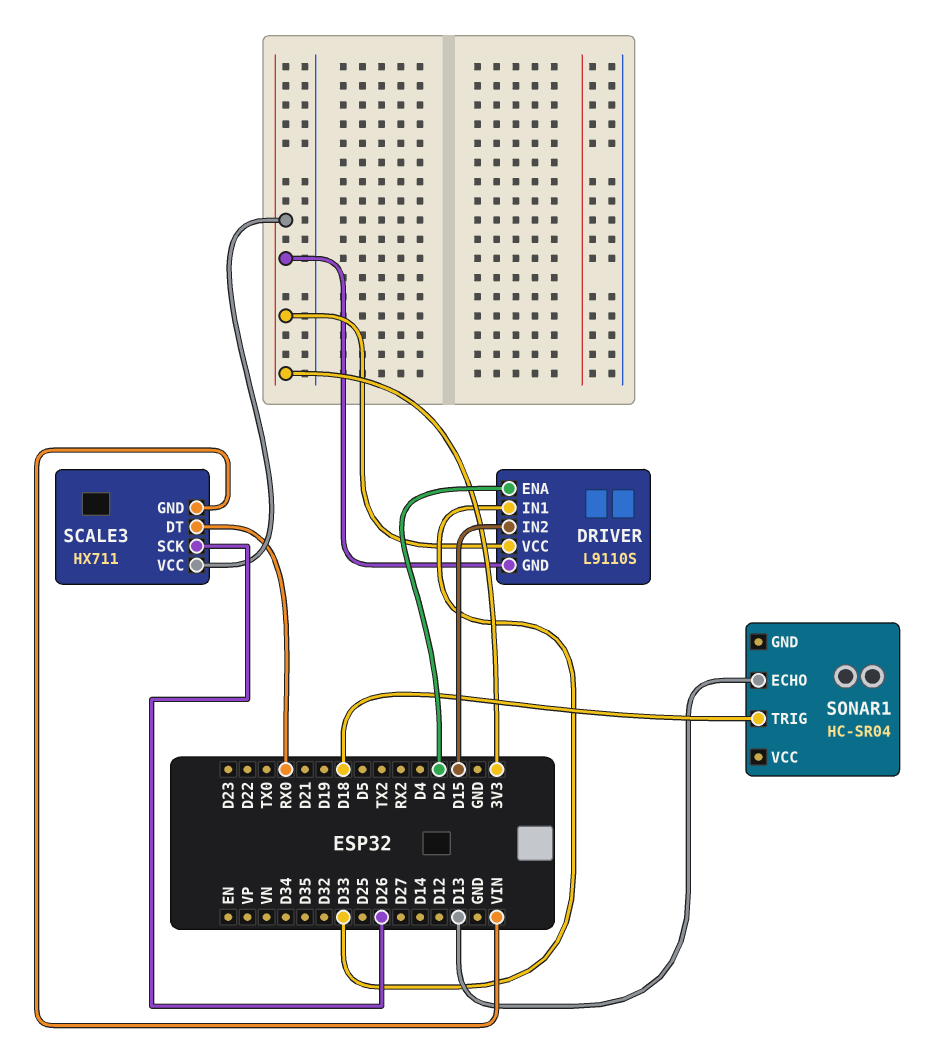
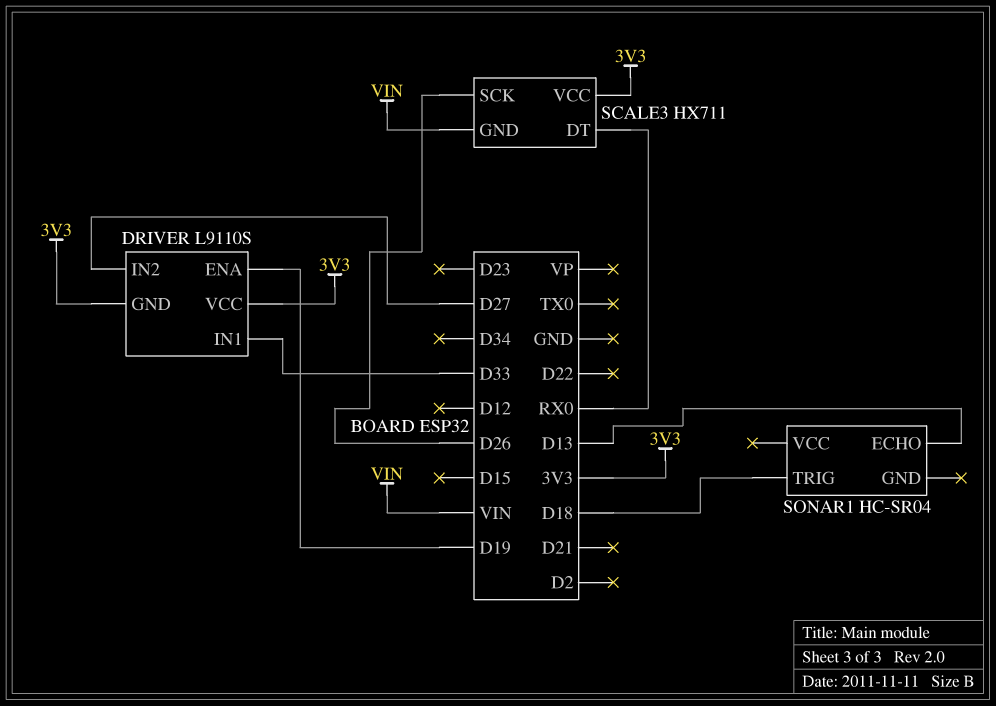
DRIVER pin ENA: D2 -> D19
DRIVER pin IN2: D15 -> D27

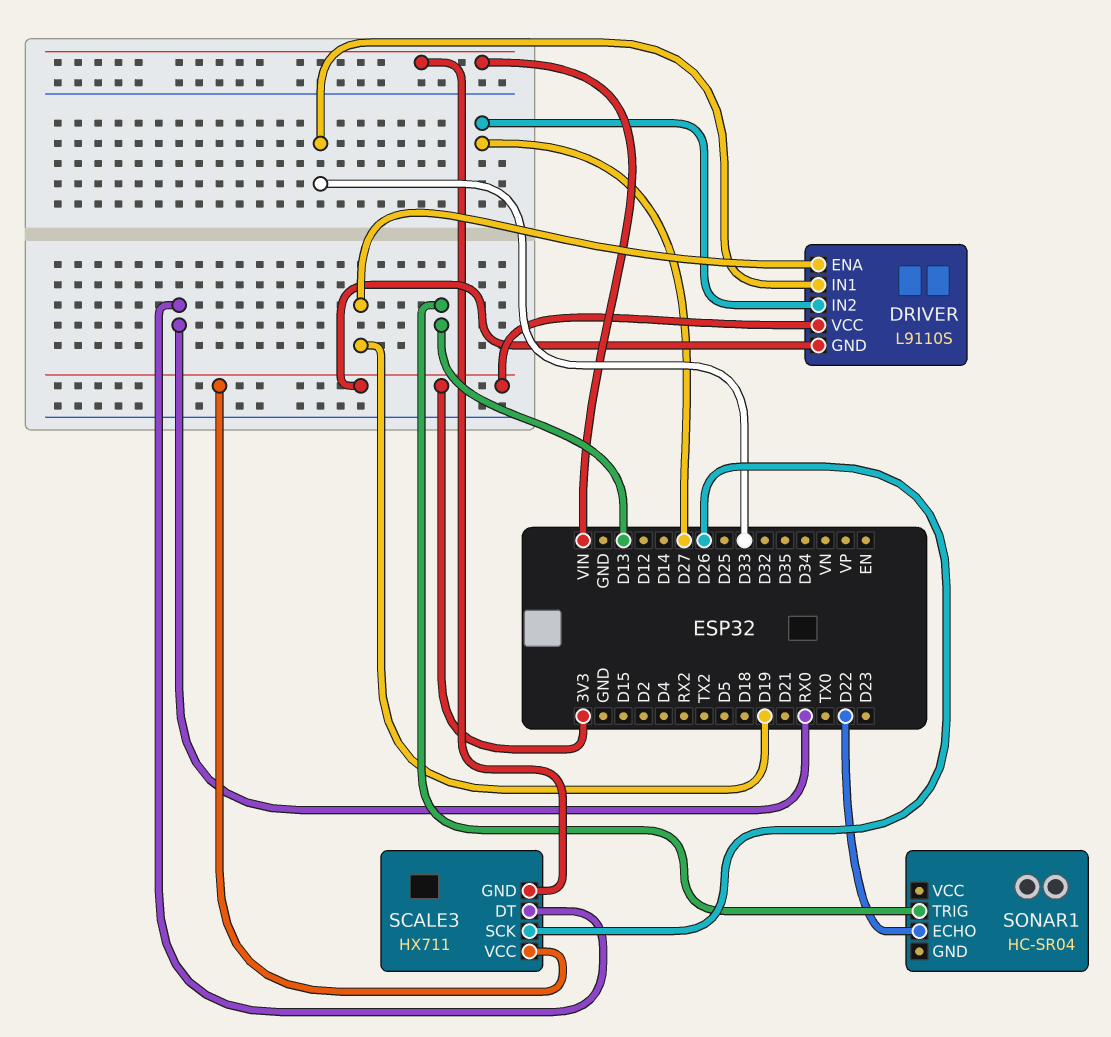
SONAR1 pin ECHO: D13 -> D22
SONAR1 pin TRIG: D18 -> D13

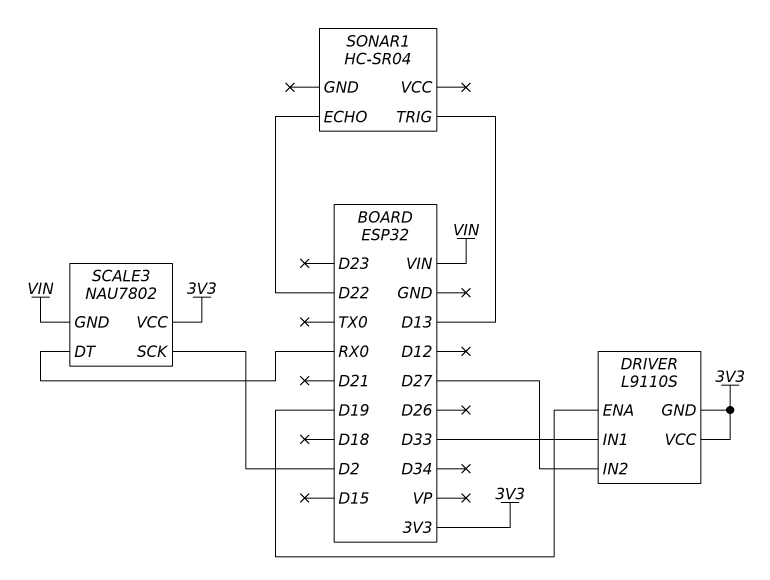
SCALE3: HX711 -> NAU7802
SCALE3 pin SCK: D26 -> D2

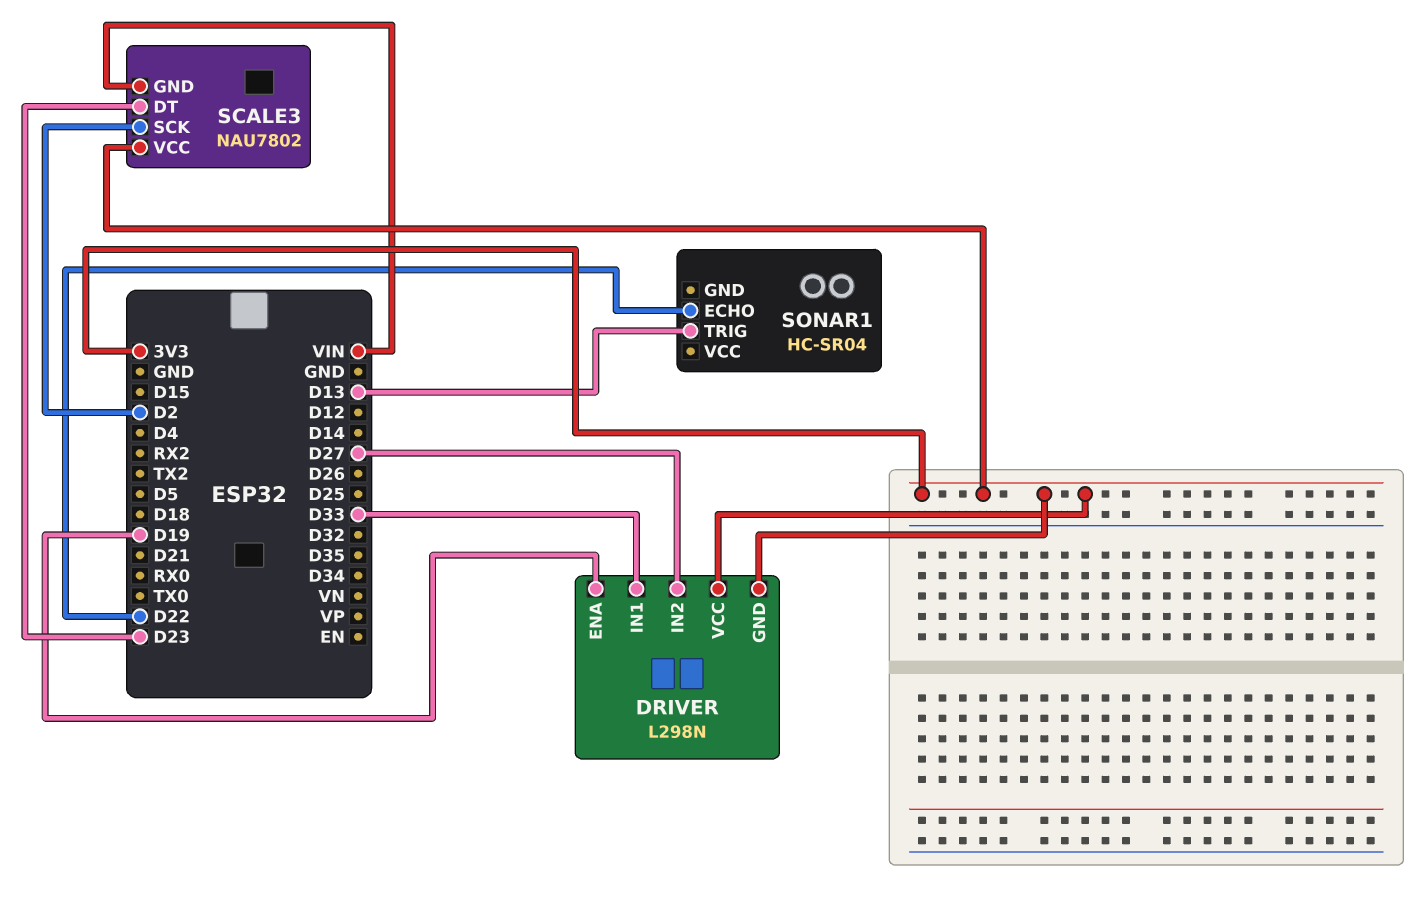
DRIVER: L9110S -> L298N
SCALE3 pin DT: RX0 -> D23

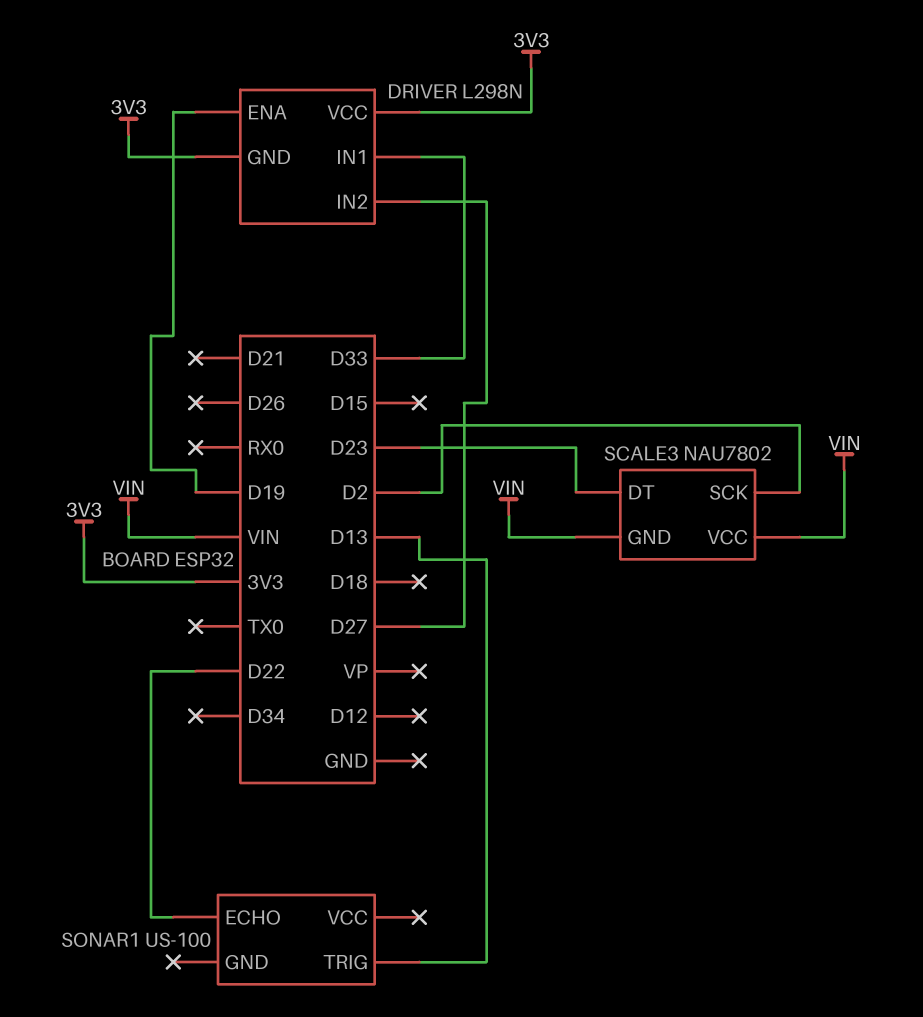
SCALE3 pin VCC: 3V3 -> VIN
SONAR1: HC-SR04 -> US-100

